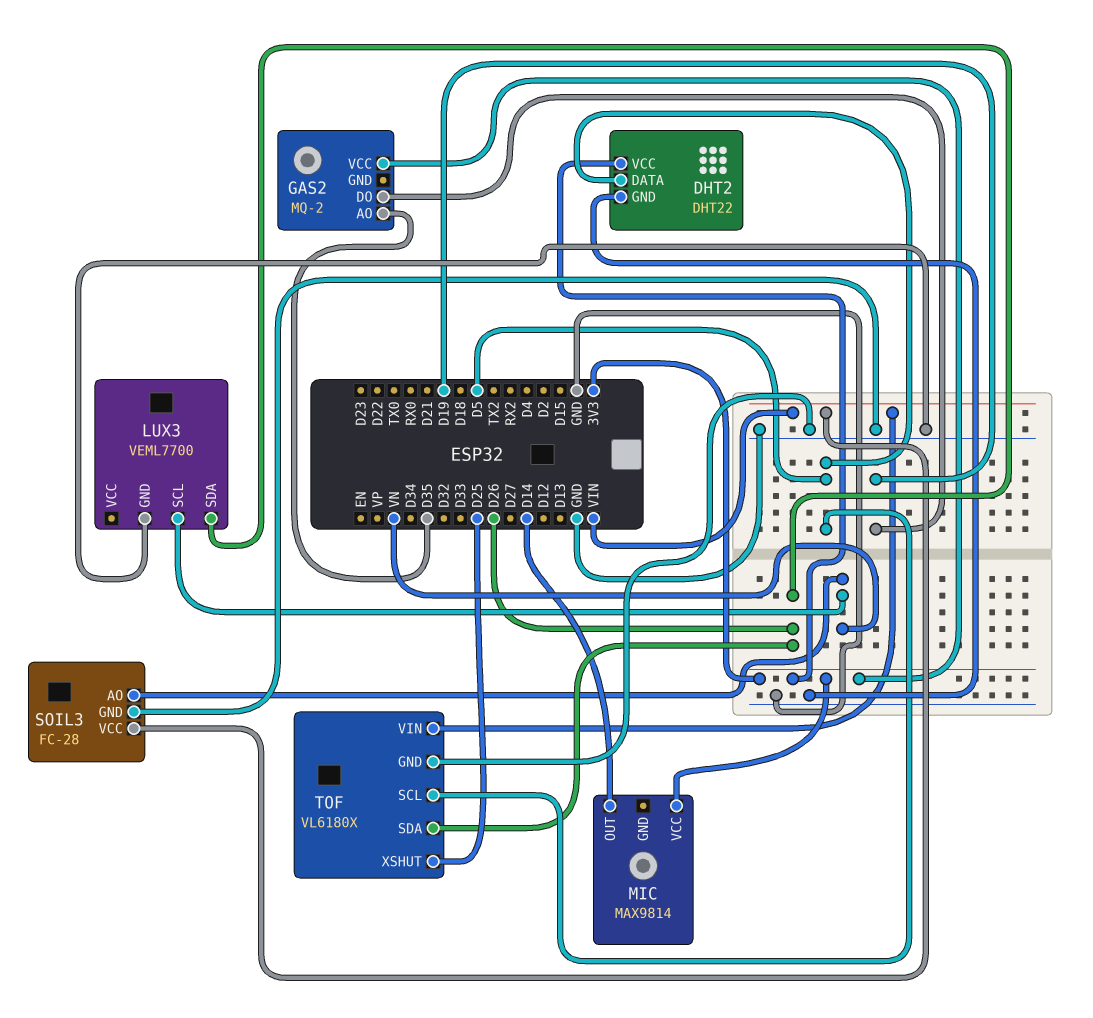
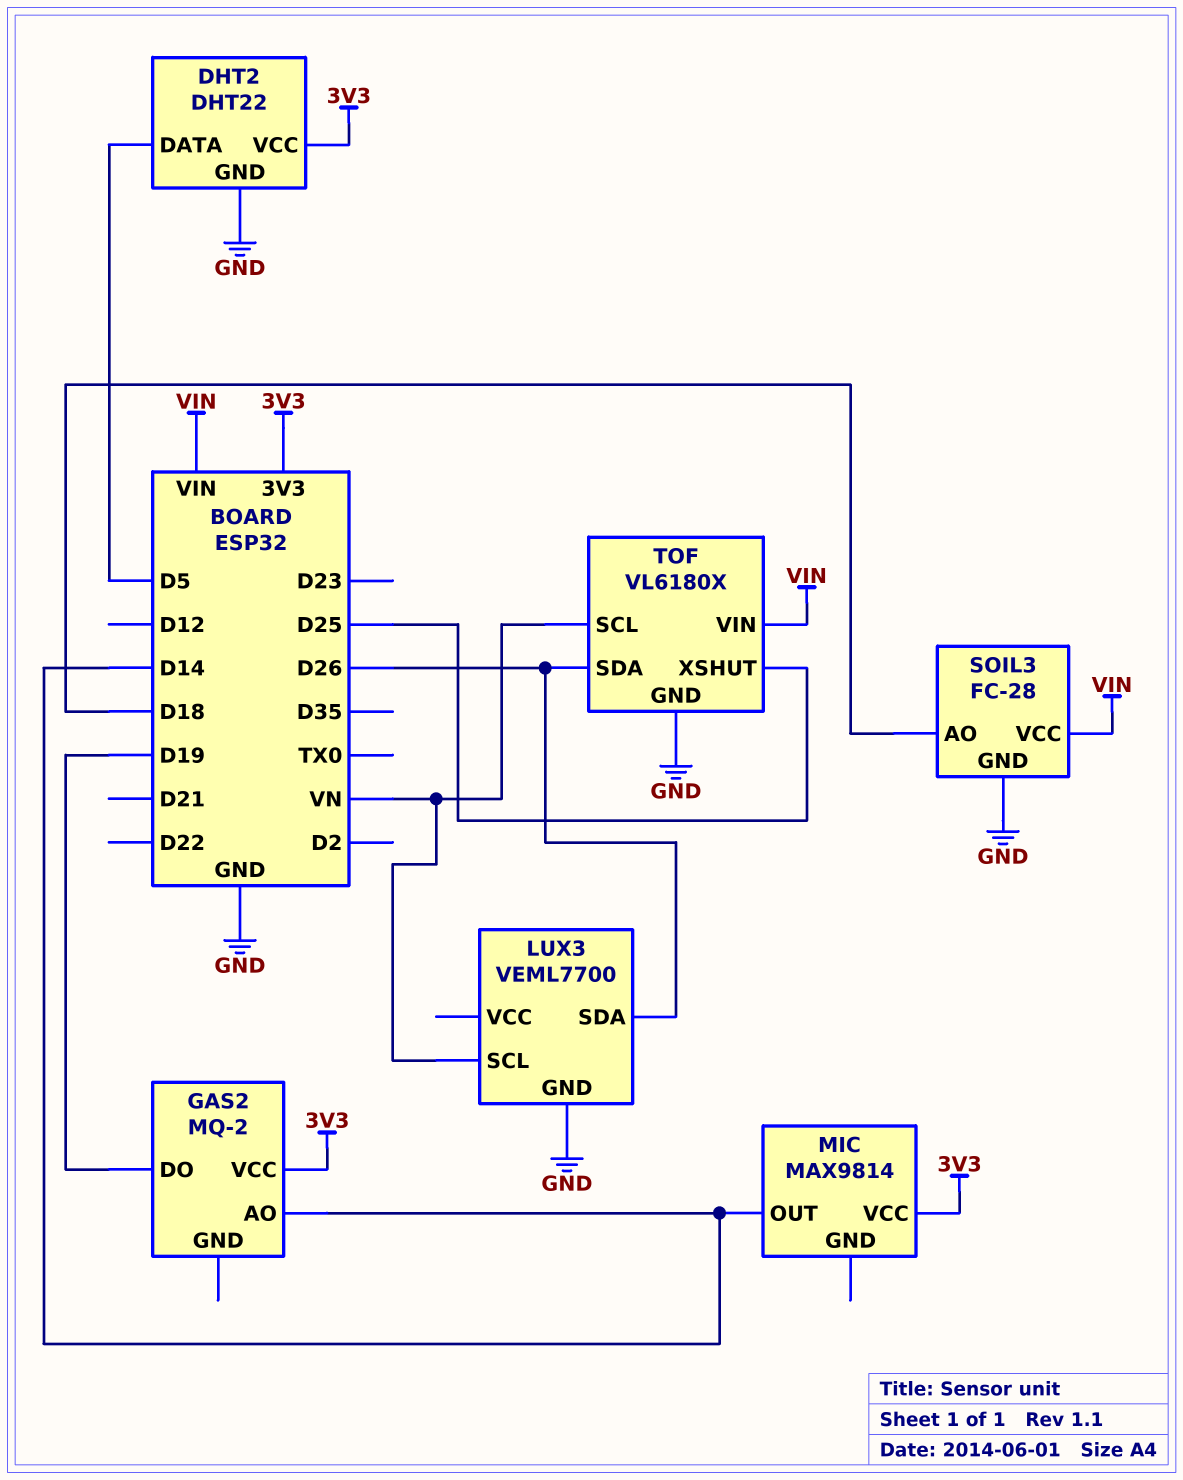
GAS2 pin AO: D35 -> D14
SOIL3 pin AO: VN -> D18
TOF pin SCL: D5 -> VN

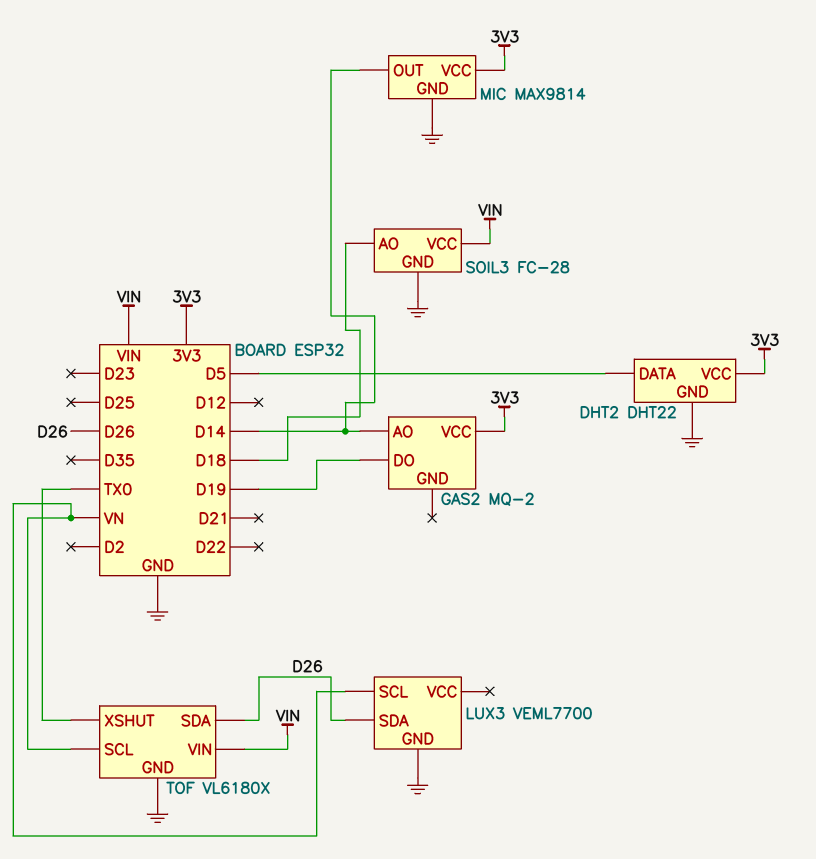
MIC pin GND: none -> GND
TOF pin XSHUT: D25 -> TX0

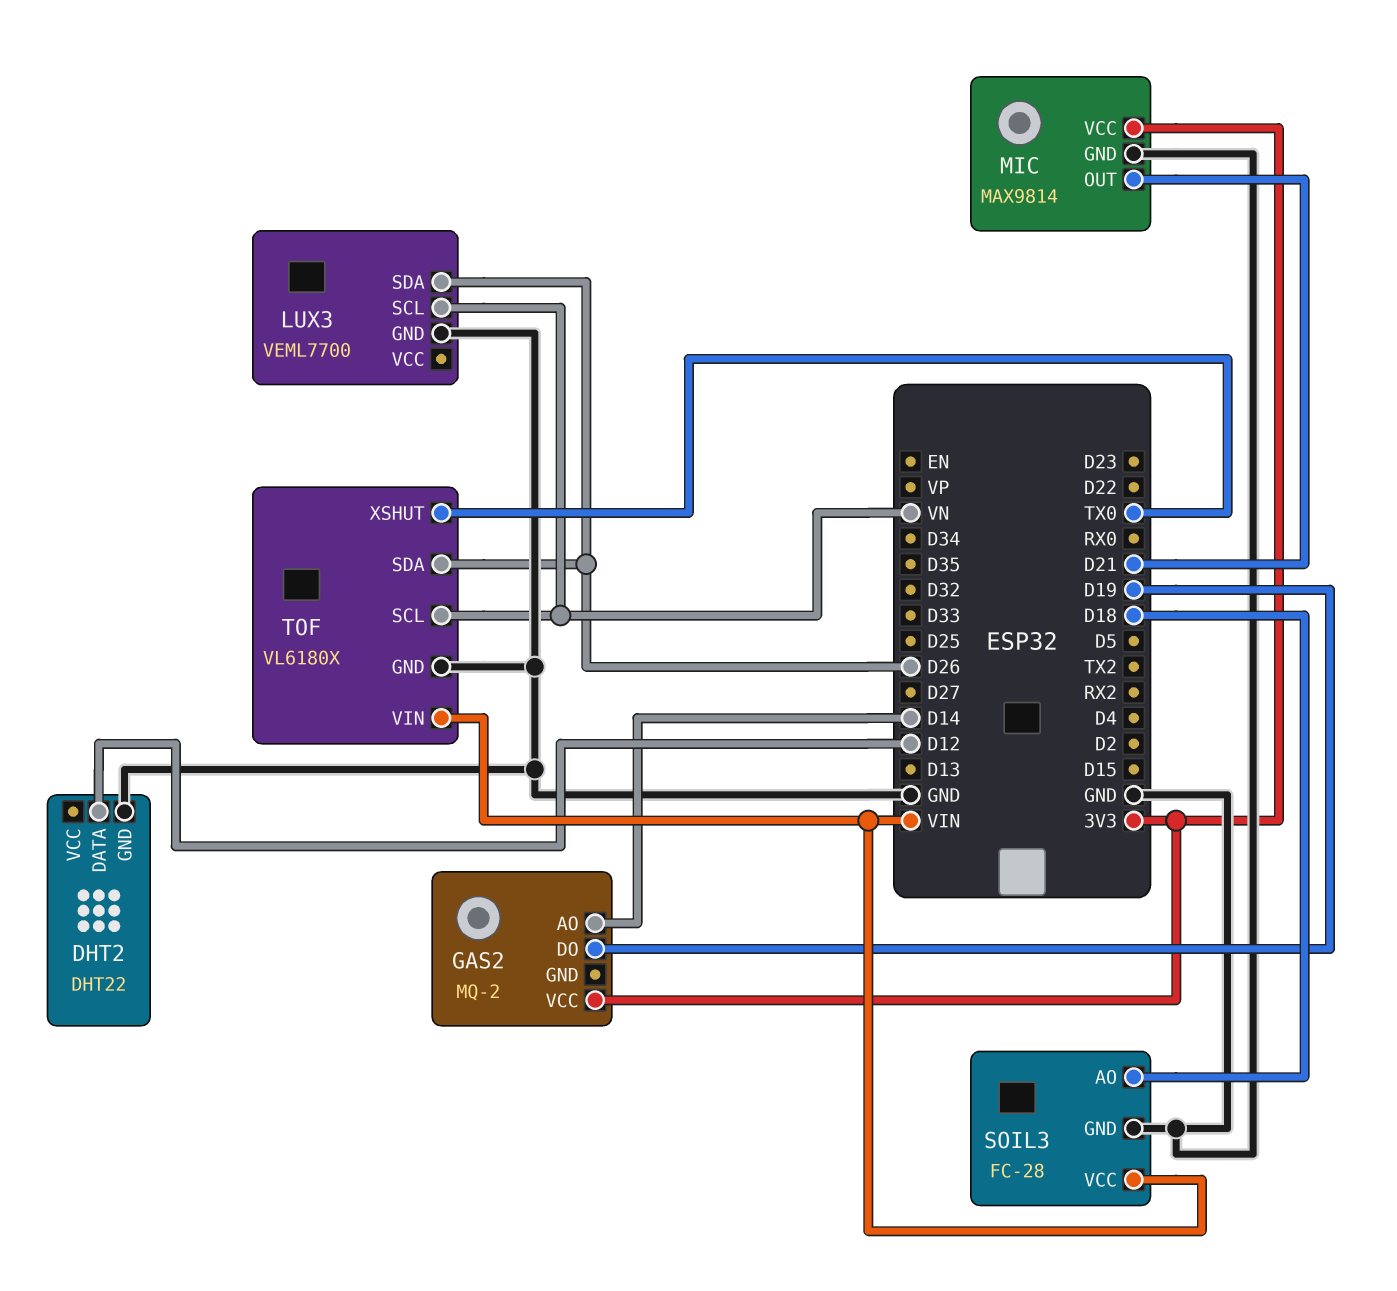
DHT2 pin DATA: D5 -> D12
DHT2 pin VCC: 3V3 -> none
MIC pin OUT: D14 -> D21

